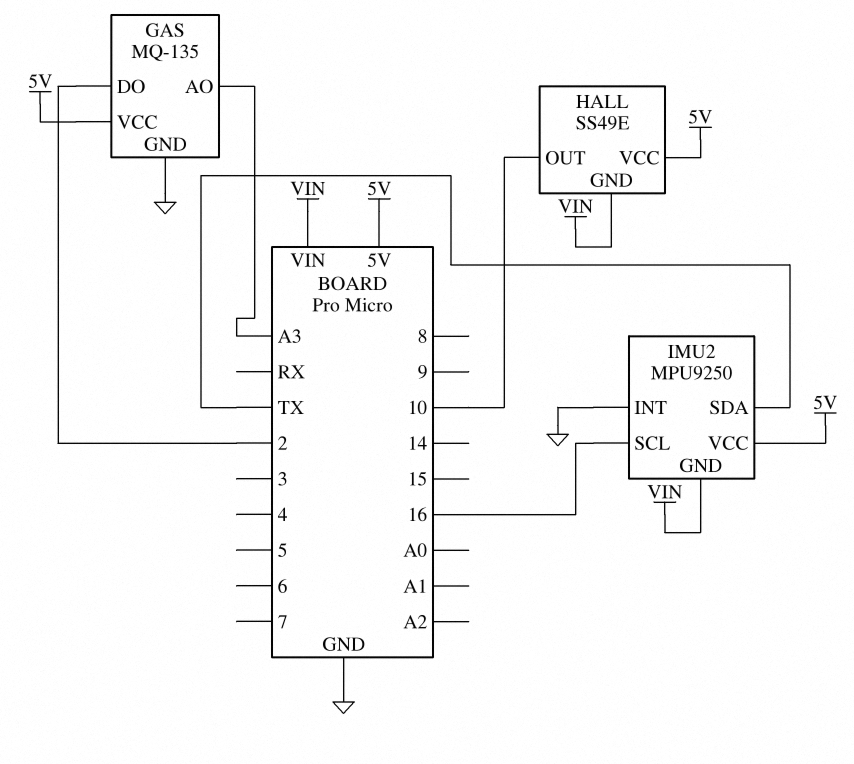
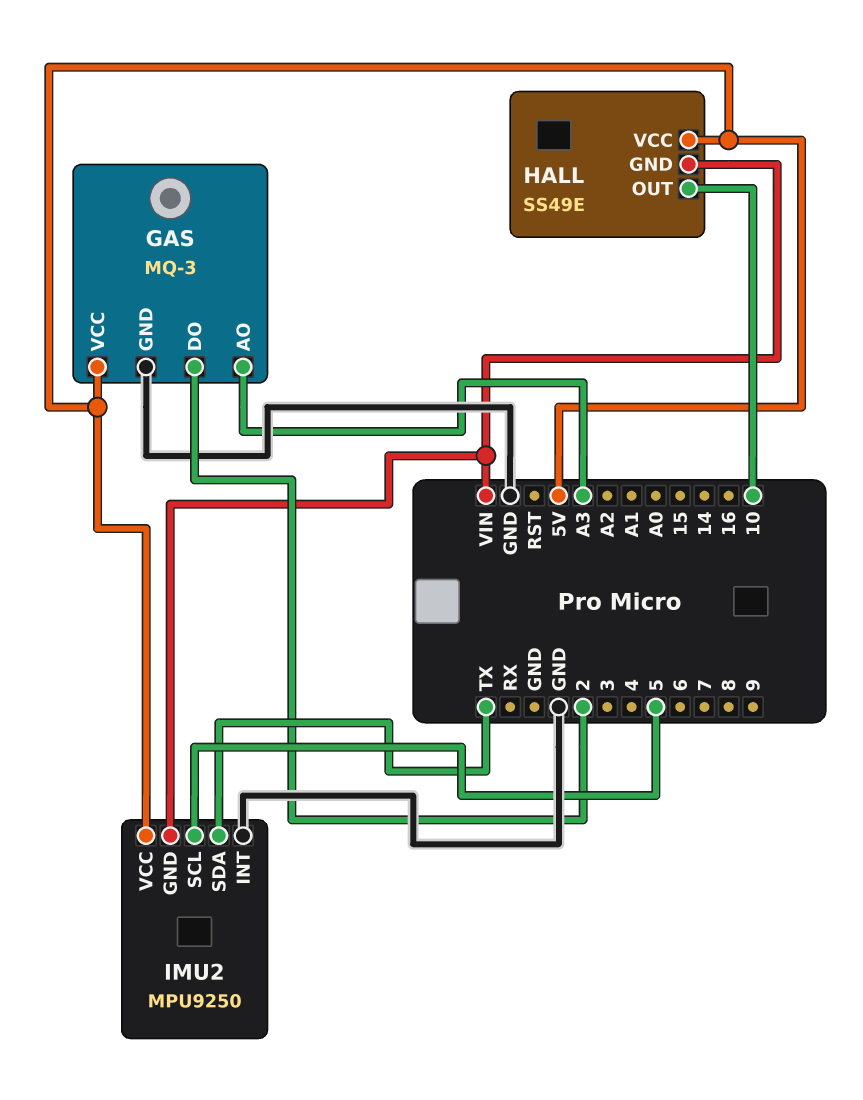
GAS: MQ-135 -> MQ-3
IMU2 pin SCL: 16 -> 5

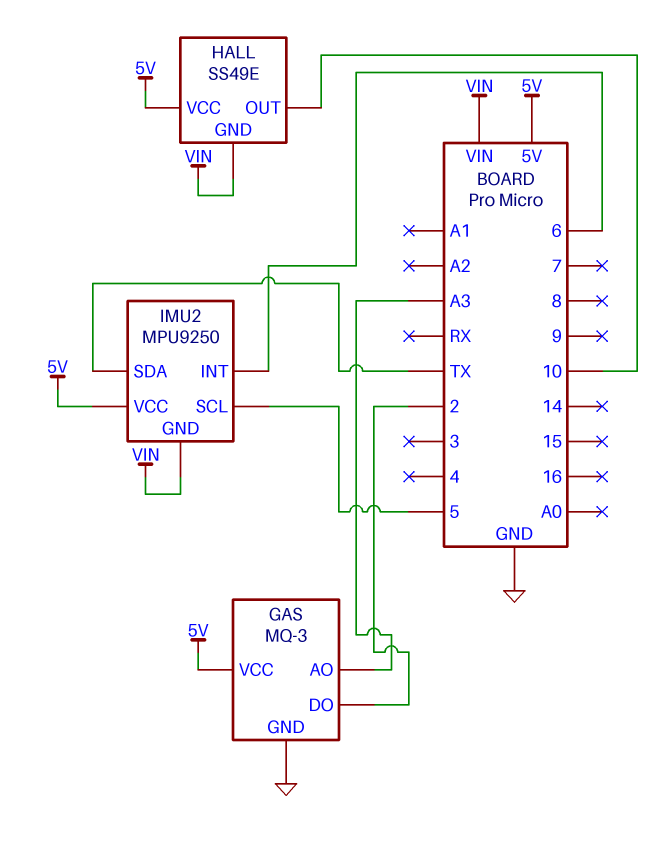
IMU2 pin INT: GND -> 6

